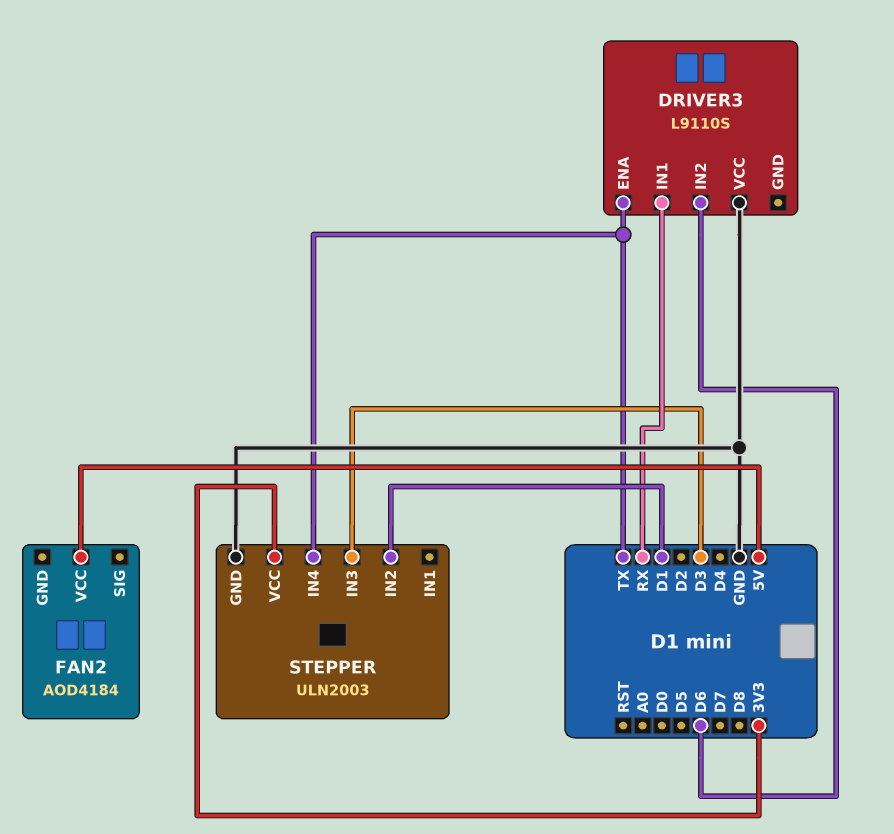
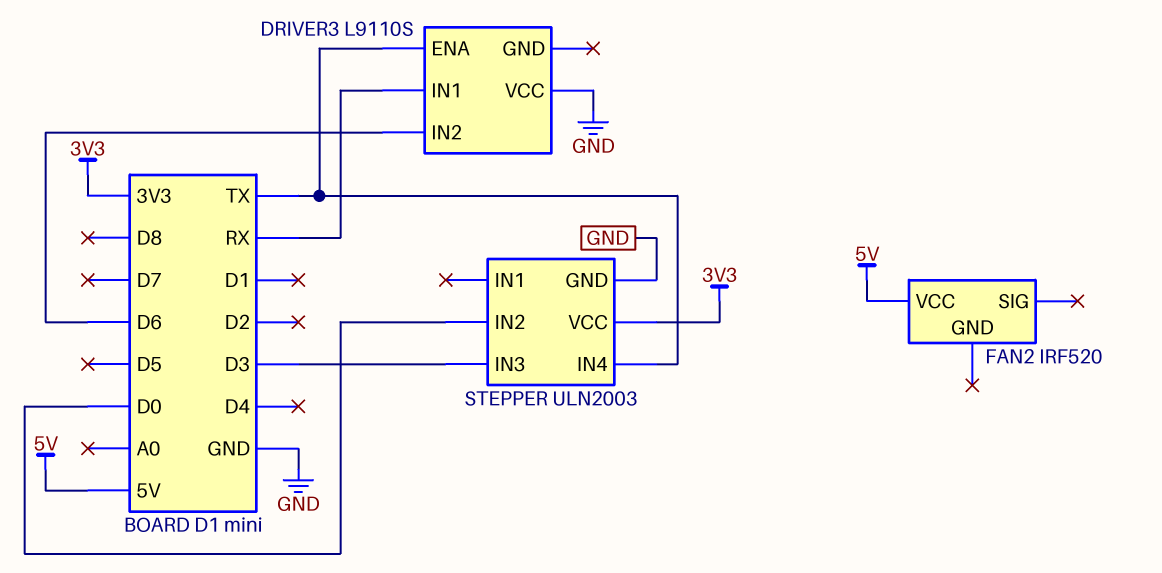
FAN2: AOD4184 -> IRF520
STEPPER pin IN2: D1 -> D0

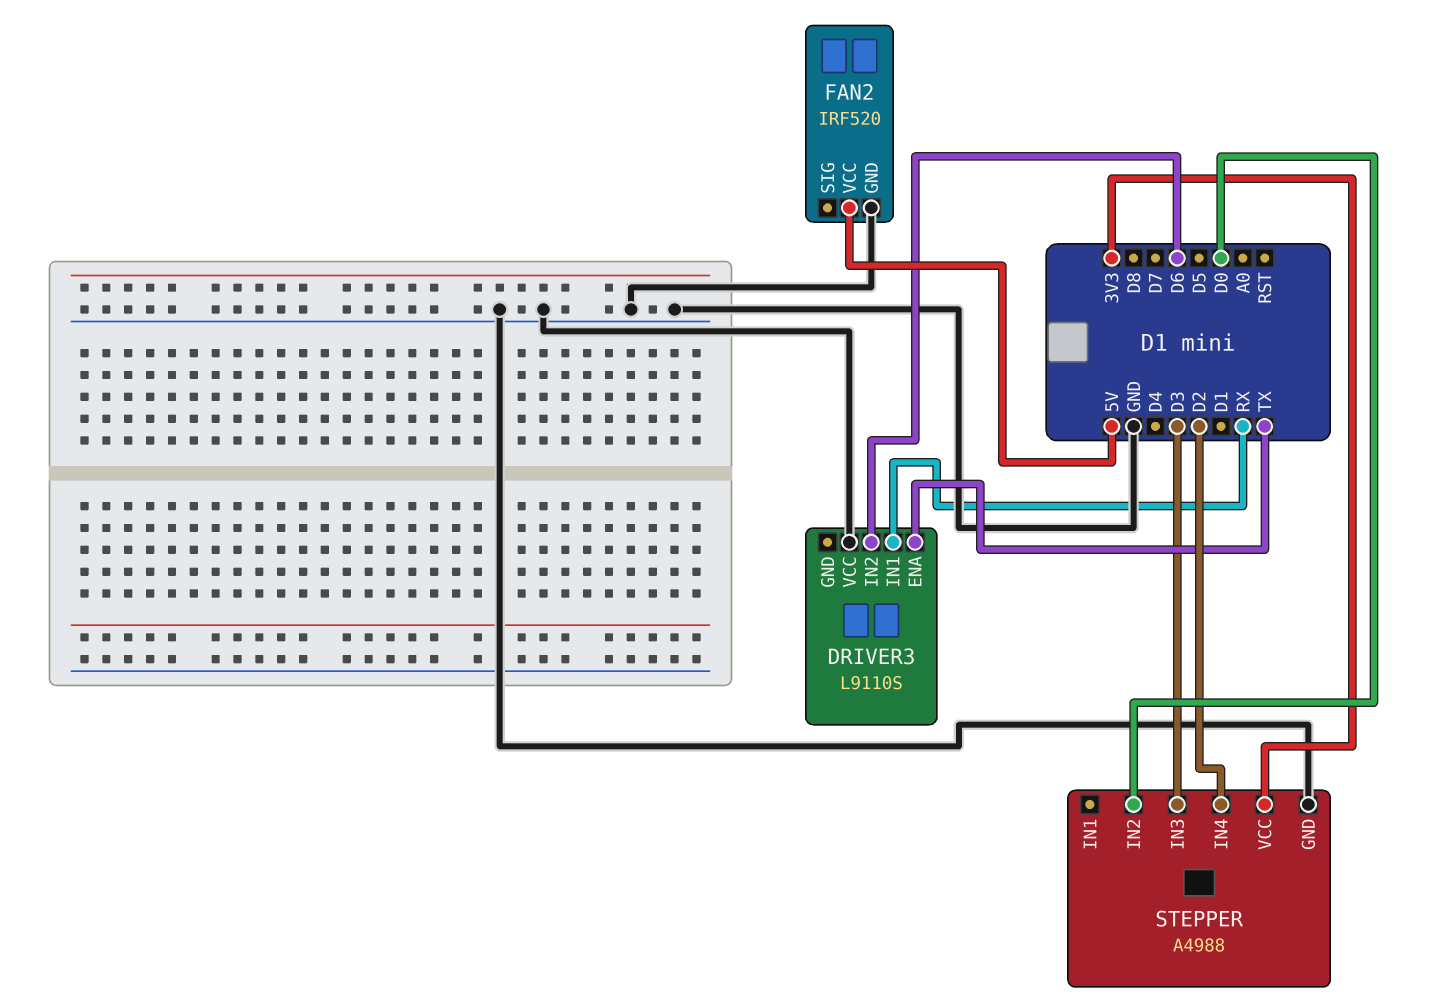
FAN2 pin GND: none -> GND
STEPPER: ULN2003 -> A4988
STEPPER pin IN4: TX -> D2

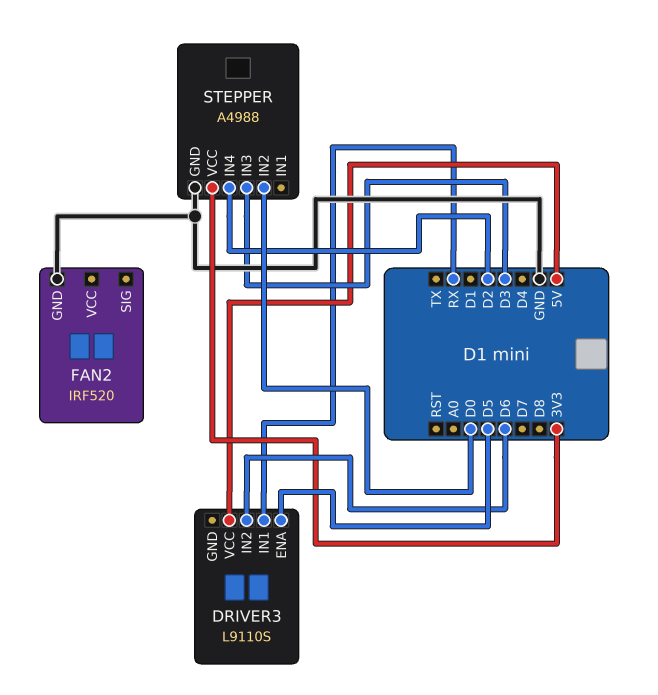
DRIVER3 pin ENA: TX -> D5
DRIVER3 pin VCC: GND -> 5V
FAN2 pin VCC: 5V -> none

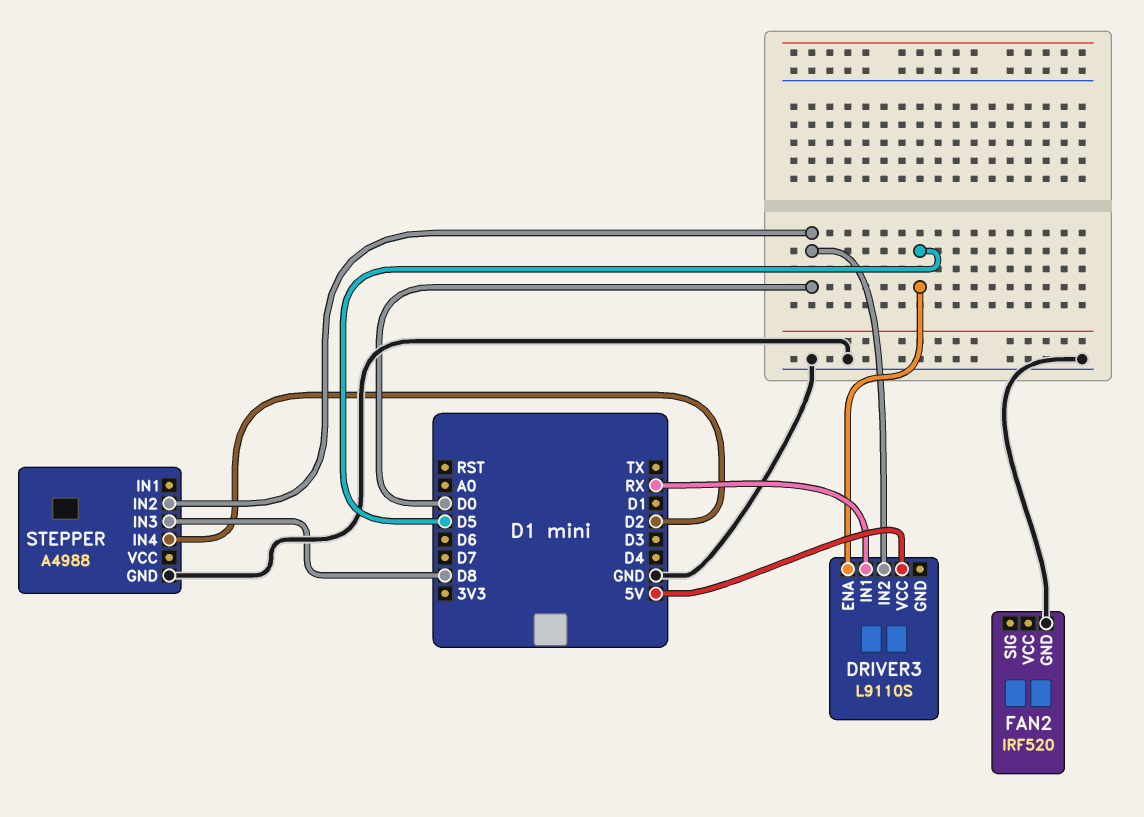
DRIVER3 pin IN2: D6 -> D0
STEPPER pin IN3: D3 -> D8
STEPPER pin VCC: 3V3 -> none

